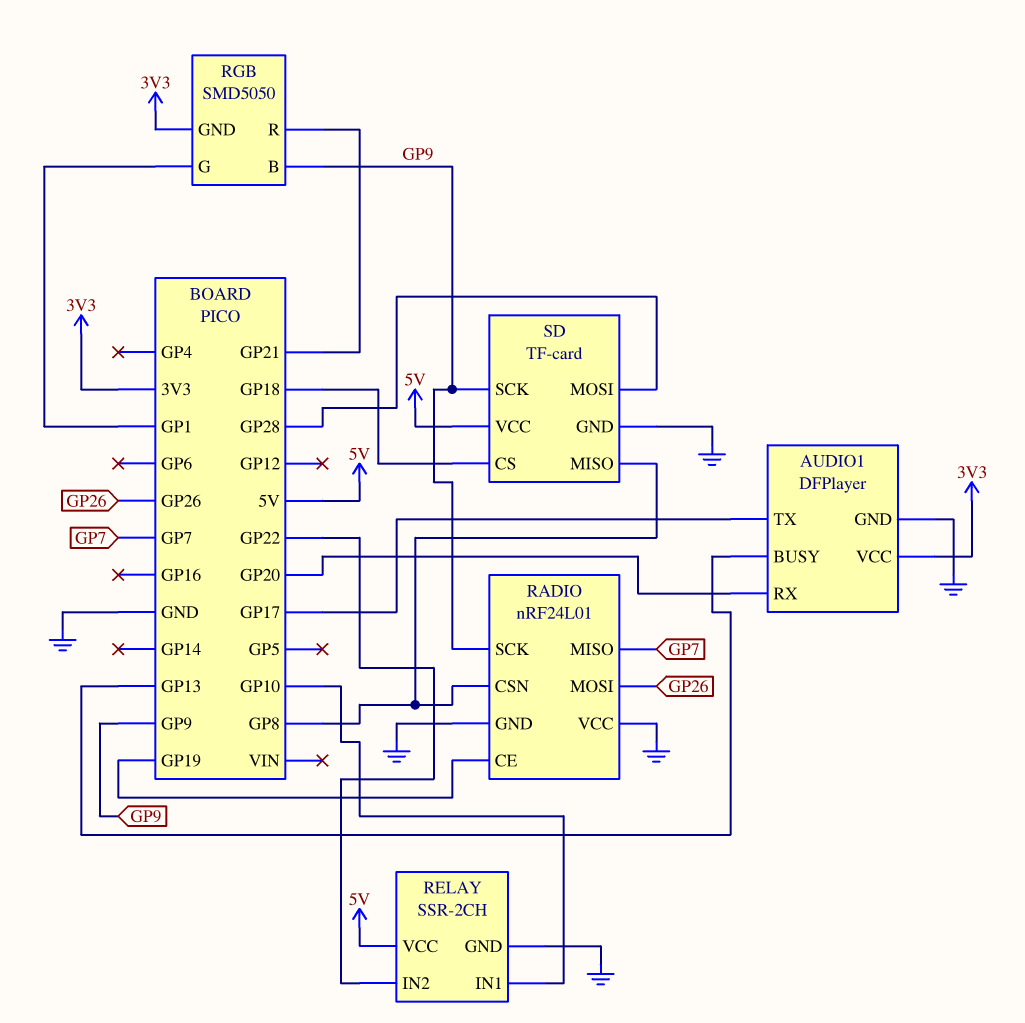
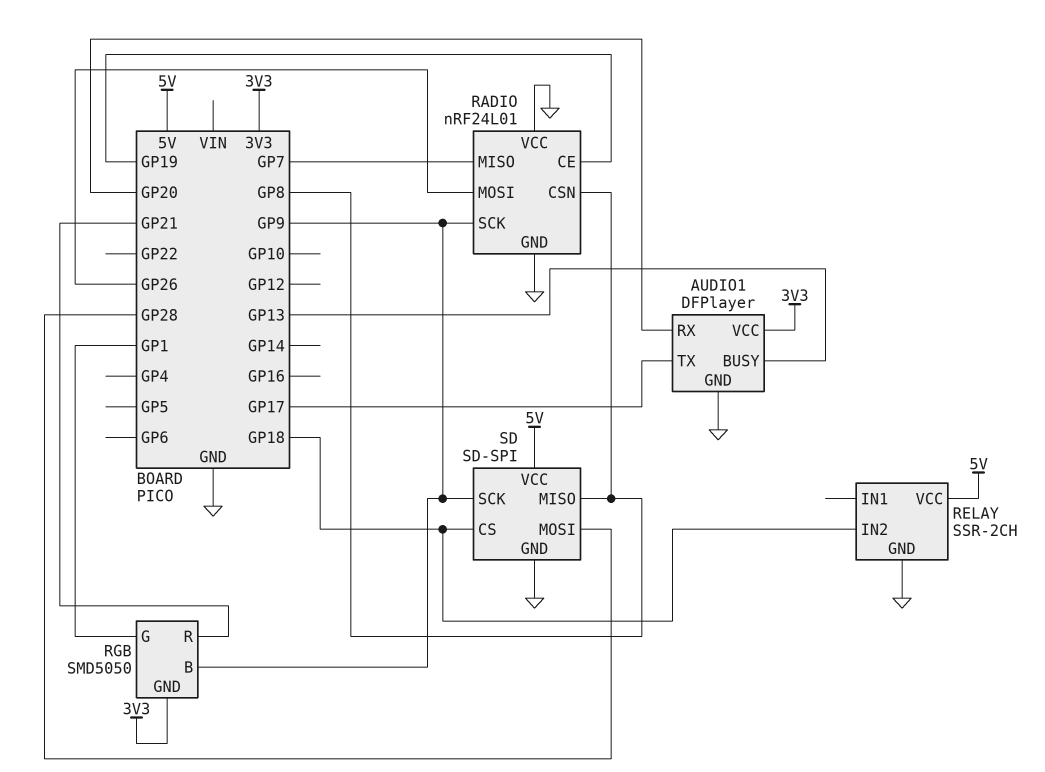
RELAY pin IN1: GP10 -> none
RELAY pin IN2: GP22 -> GP18
SD: TF-card -> SD-SPI

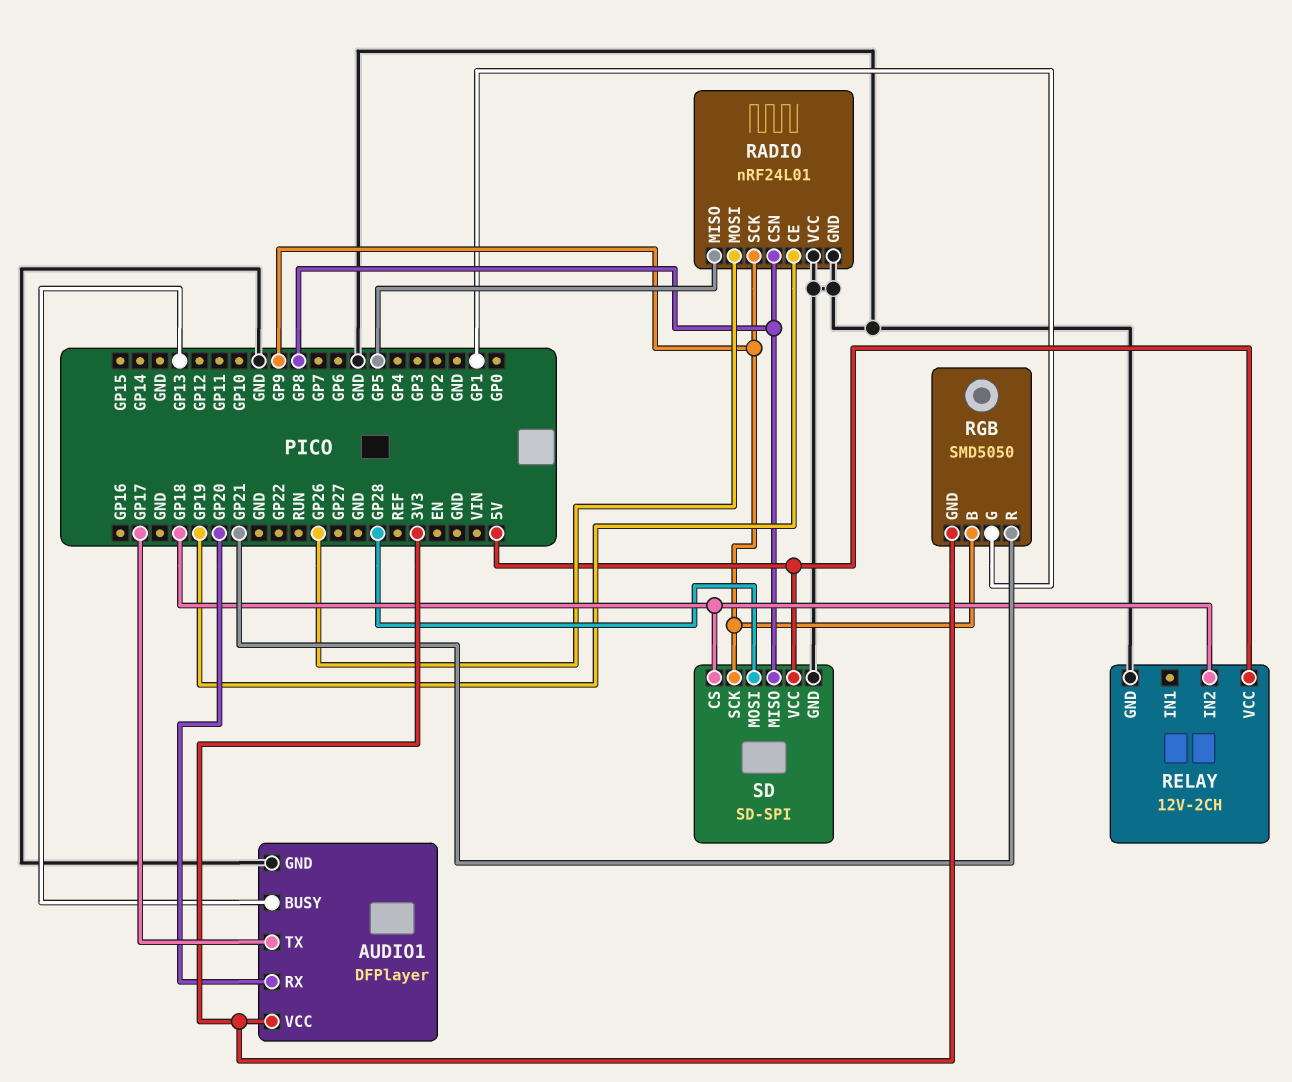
RADIO pin MISO: GP7 -> GP5
RELAY: SSR-2CH -> 12V-2CH

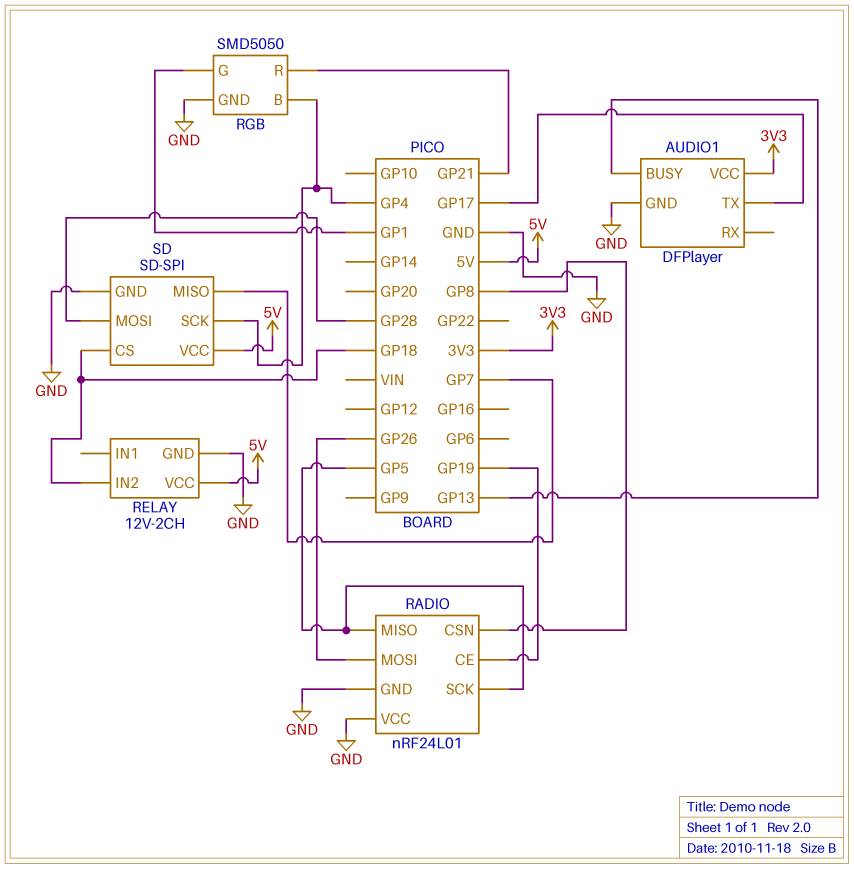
AUDIO1 pin RX: GP20 -> none
RADIO pin SCK: GP9 -> GP5
RGB pin B: GP9 -> GP4
RGB pin GND: 3V3 -> GND
SD pin MISO: GP8 -> GP7
SD pin SCK: GP9 -> GP4

